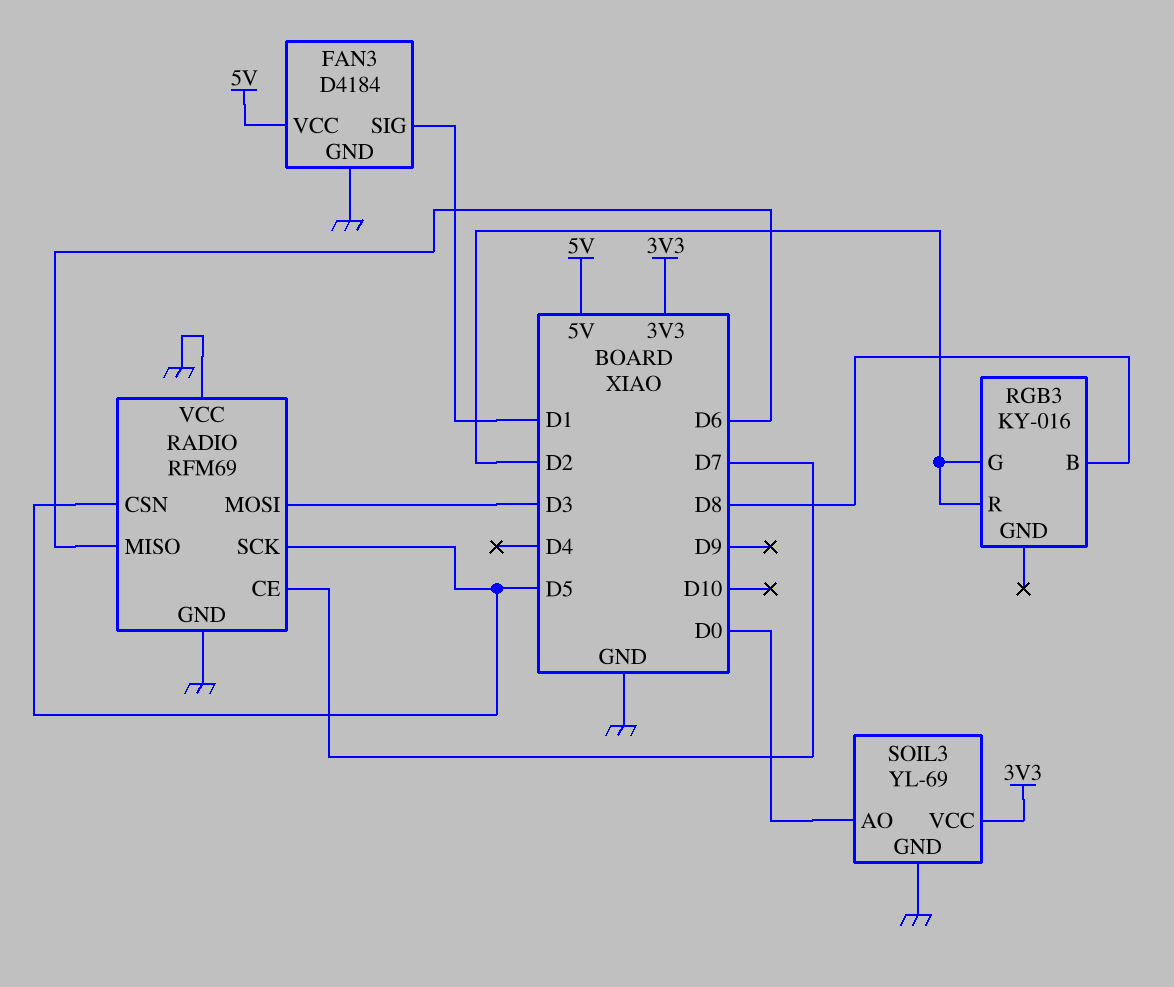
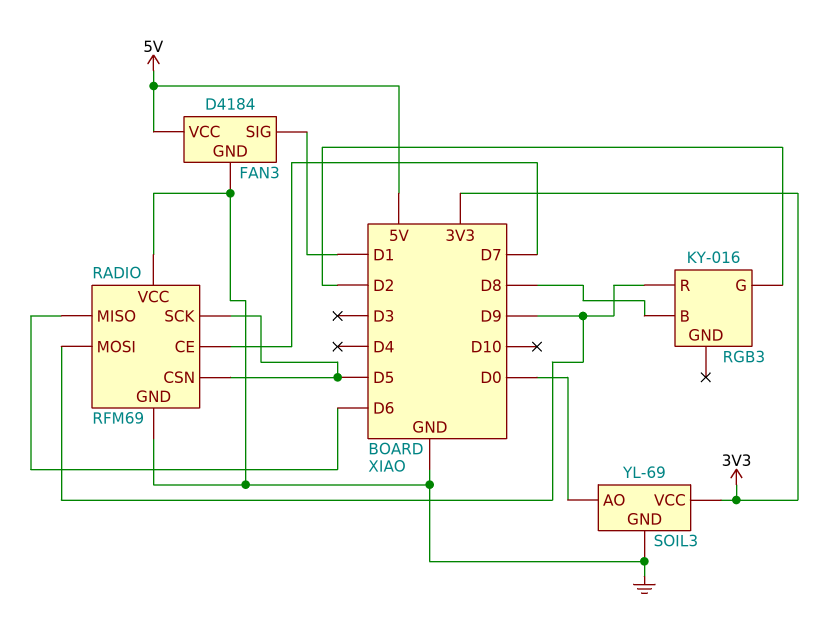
RADIO pin MOSI: D3 -> D9
RGB3 pin R: D2 -> D9

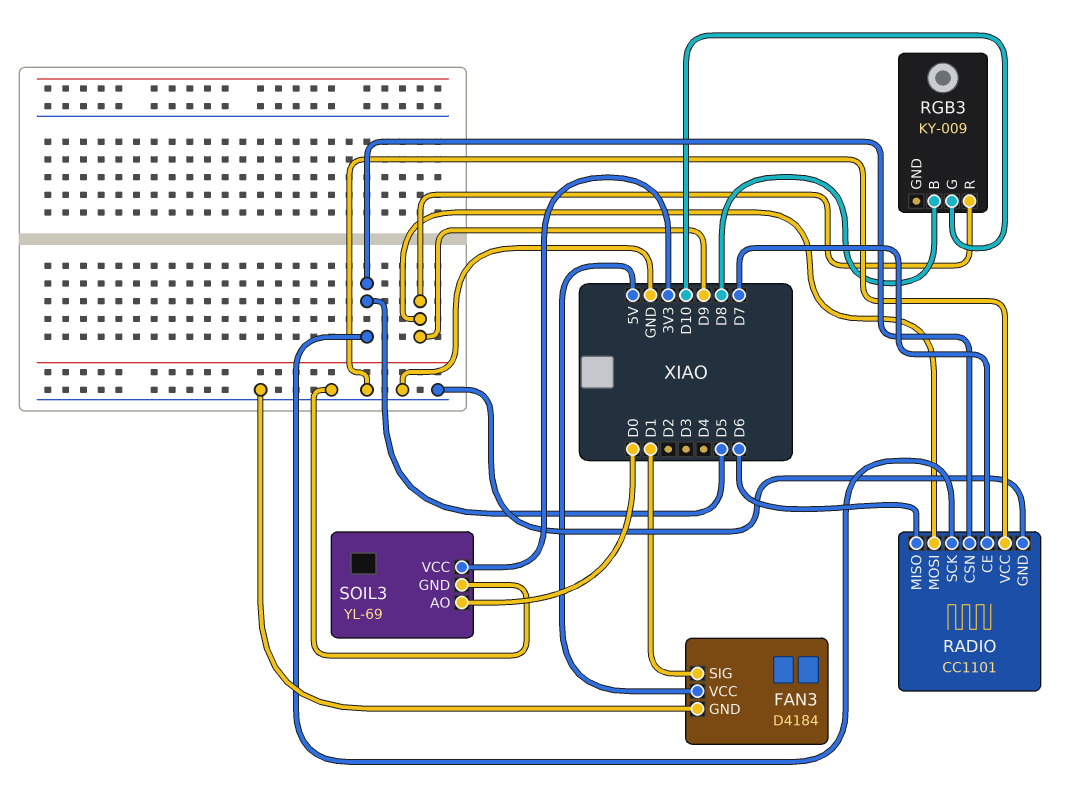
RADIO: RFM69 -> CC1101
RGB3: KY-016 -> KY-009
RGB3 pin G: D2 -> D10

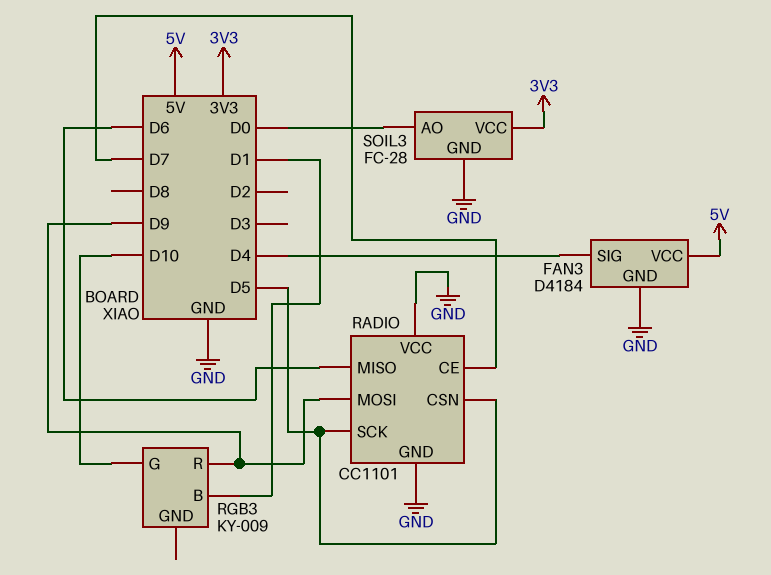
FAN3 pin SIG: D1 -> D4
RGB3 pin B: D8 -> D1
SOIL3: YL-69 -> FC-28

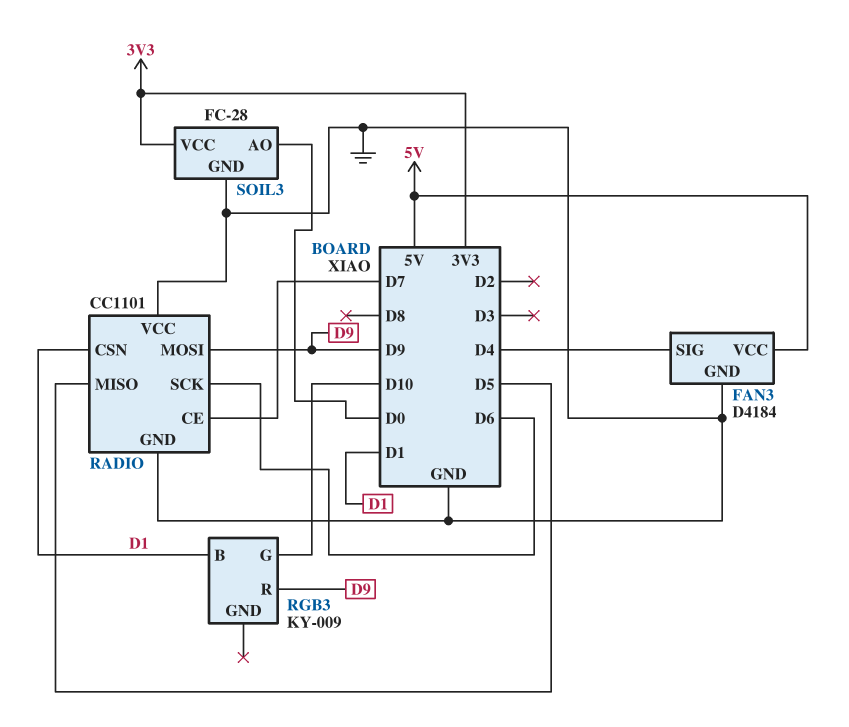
RADIO pin CSN: D5 -> D1
RADIO pin MISO: D6 -> D5
RADIO pin SCK: D5 -> D6

